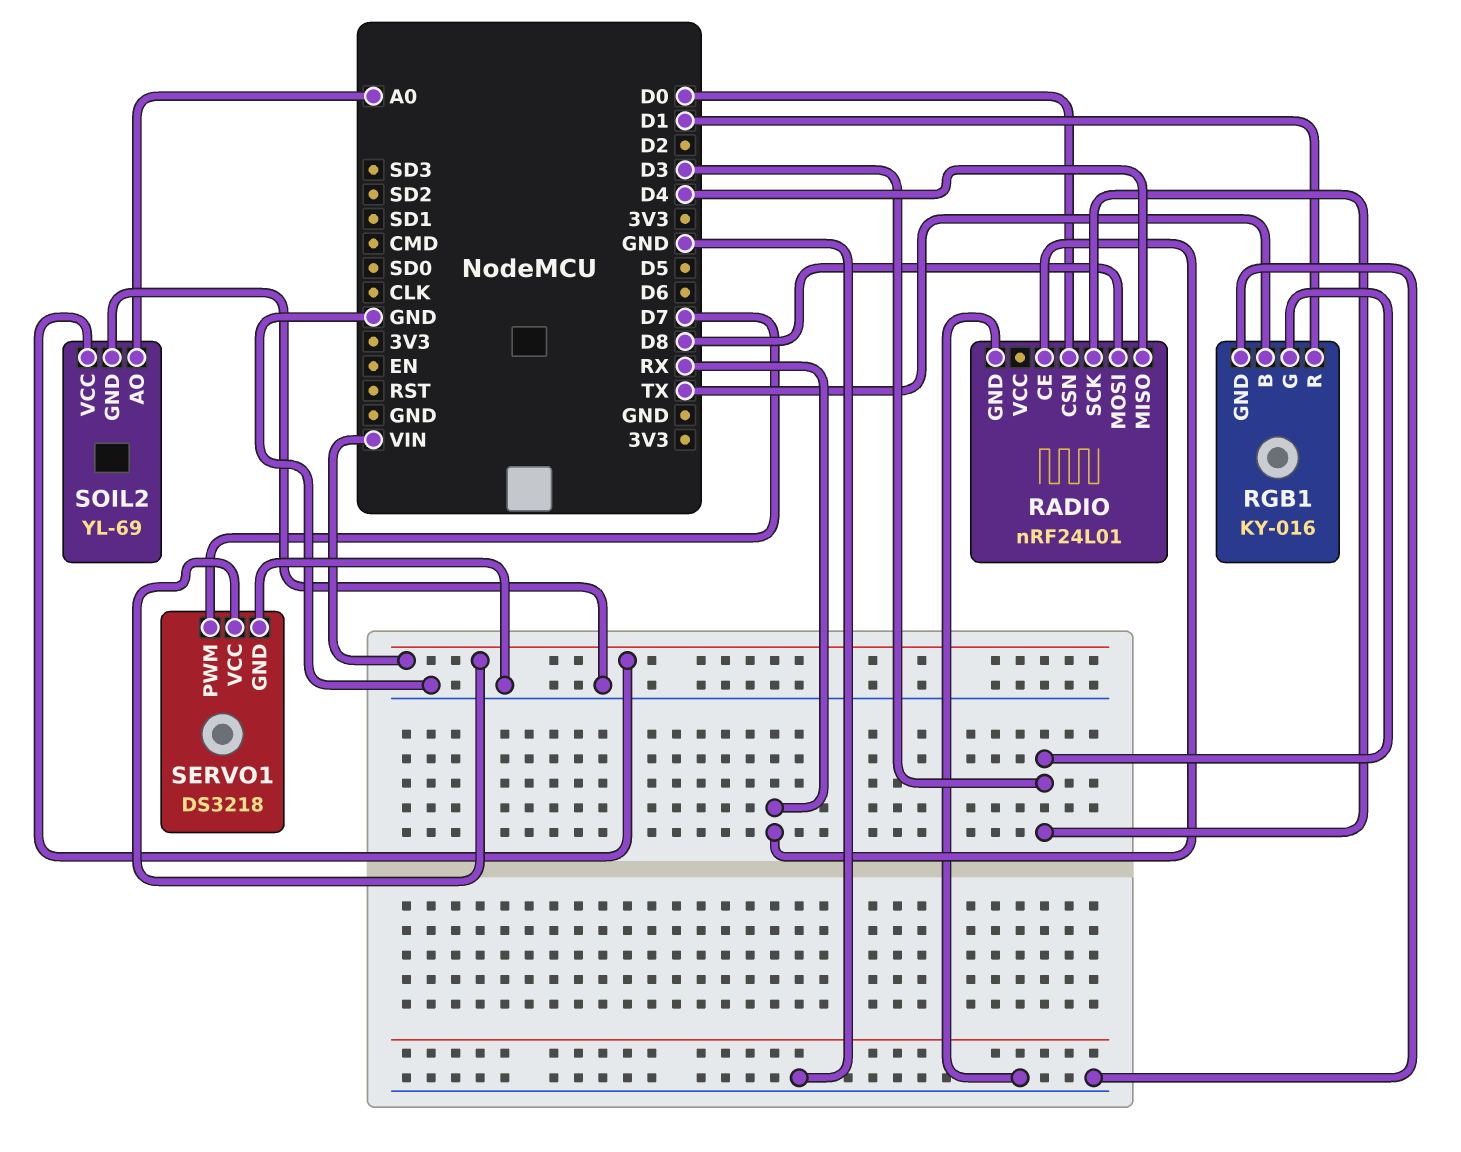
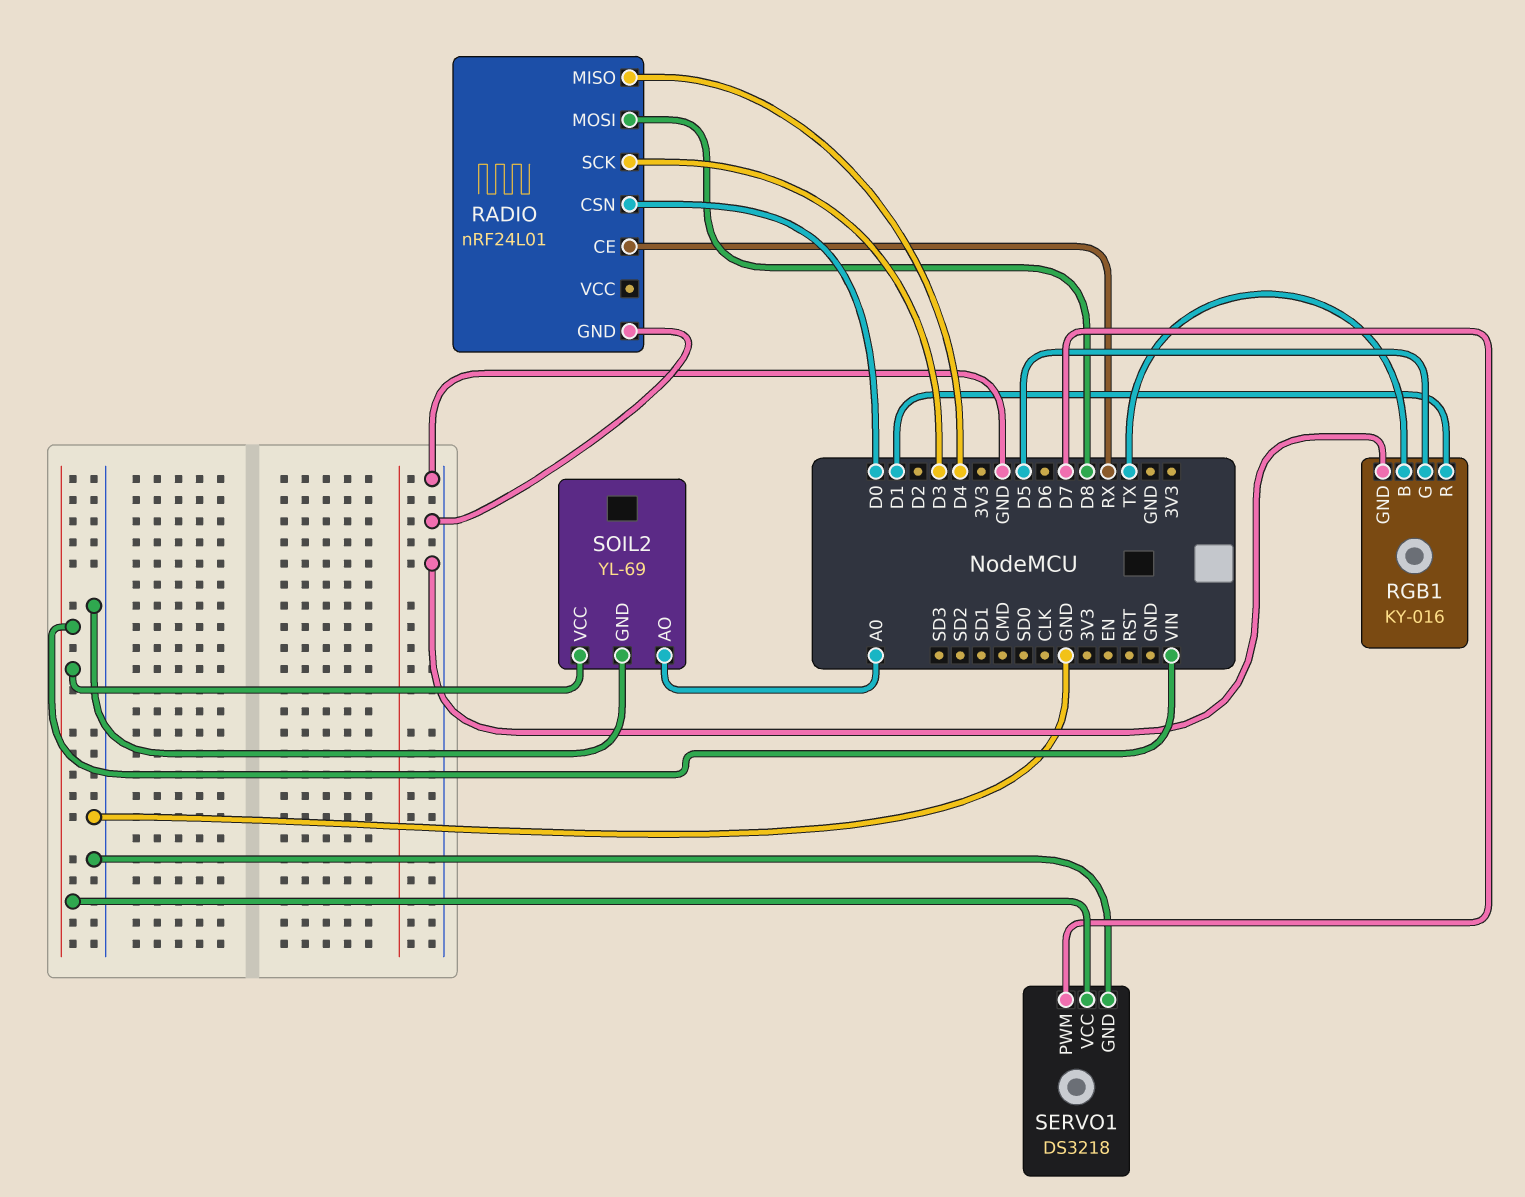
RGB1 pin G: D3 -> D5

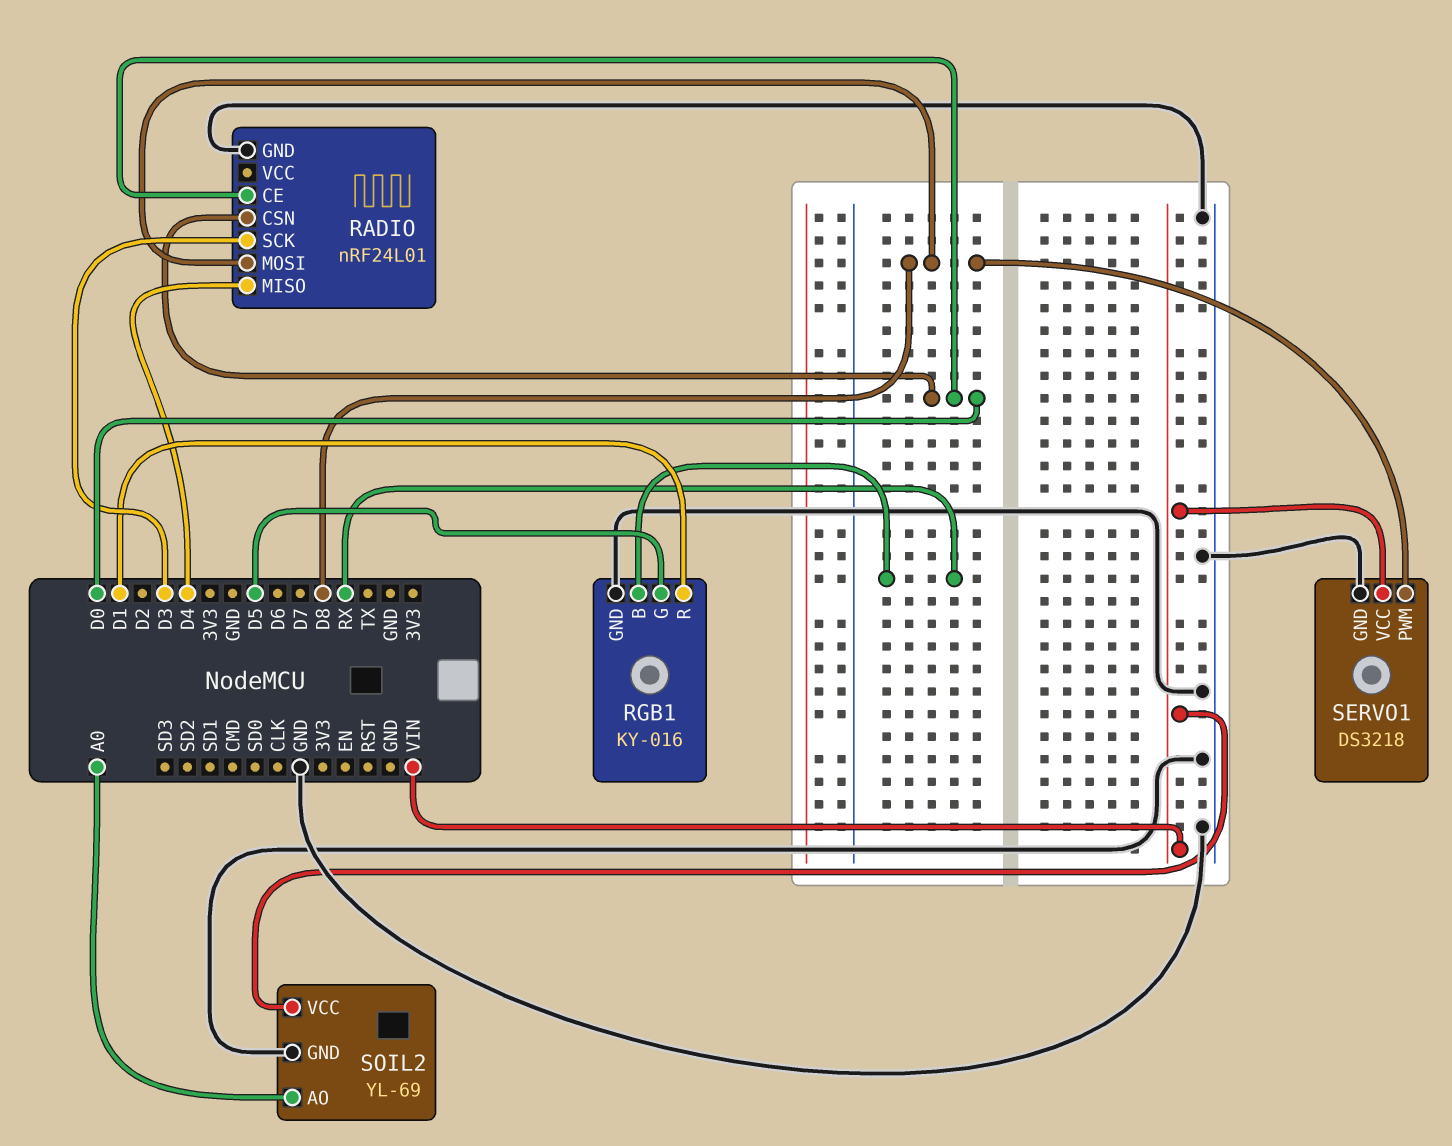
RADIO pin CE: RX -> D0
RGB1 pin B: TX -> RX
SERVO1 pin PWM: D7 -> D8

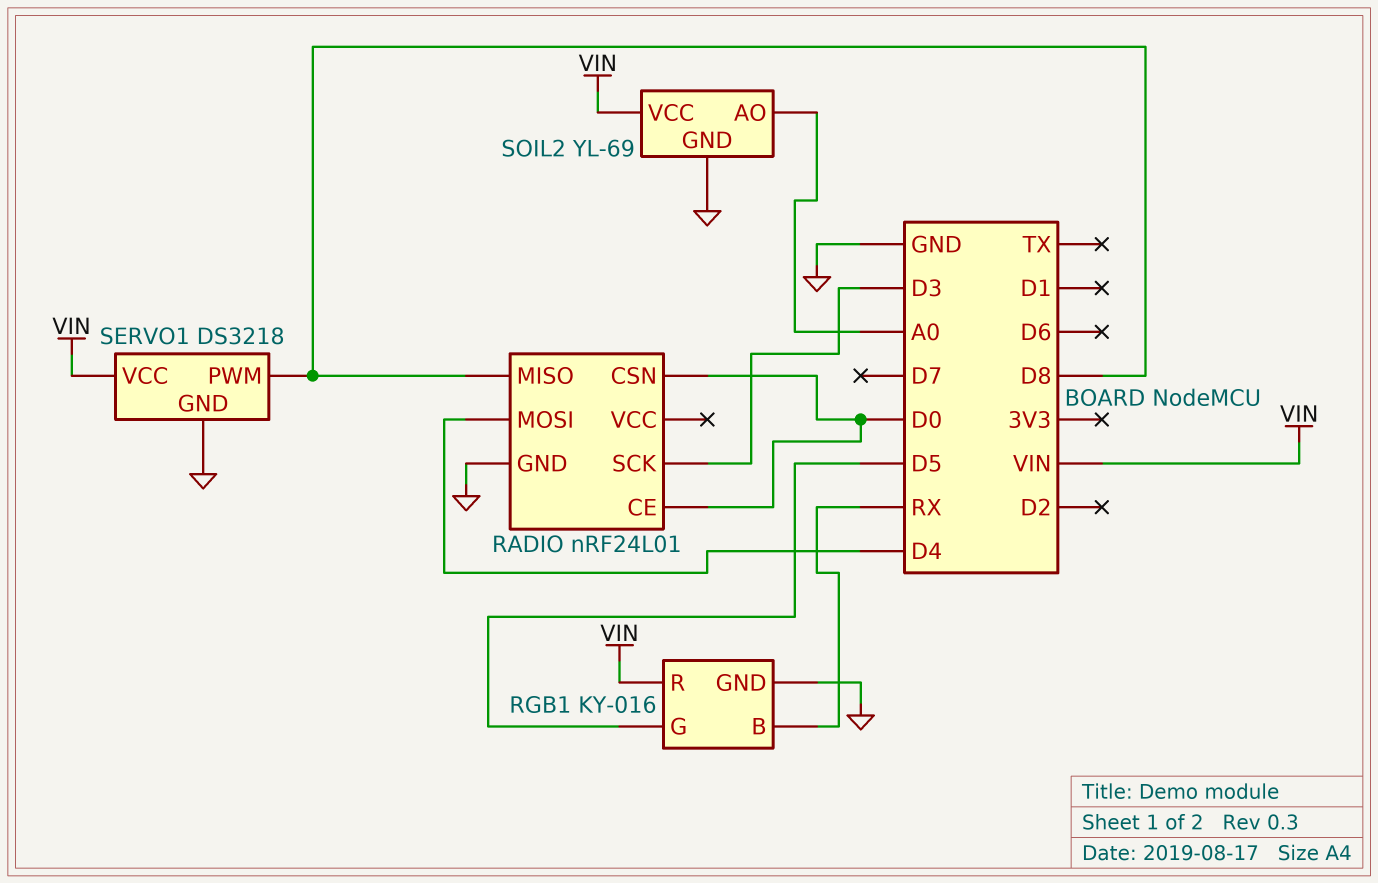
RADIO pin MISO: D4 -> D8
RADIO pin MOSI: D8 -> D4
RGB1 pin R: D1 -> VIN

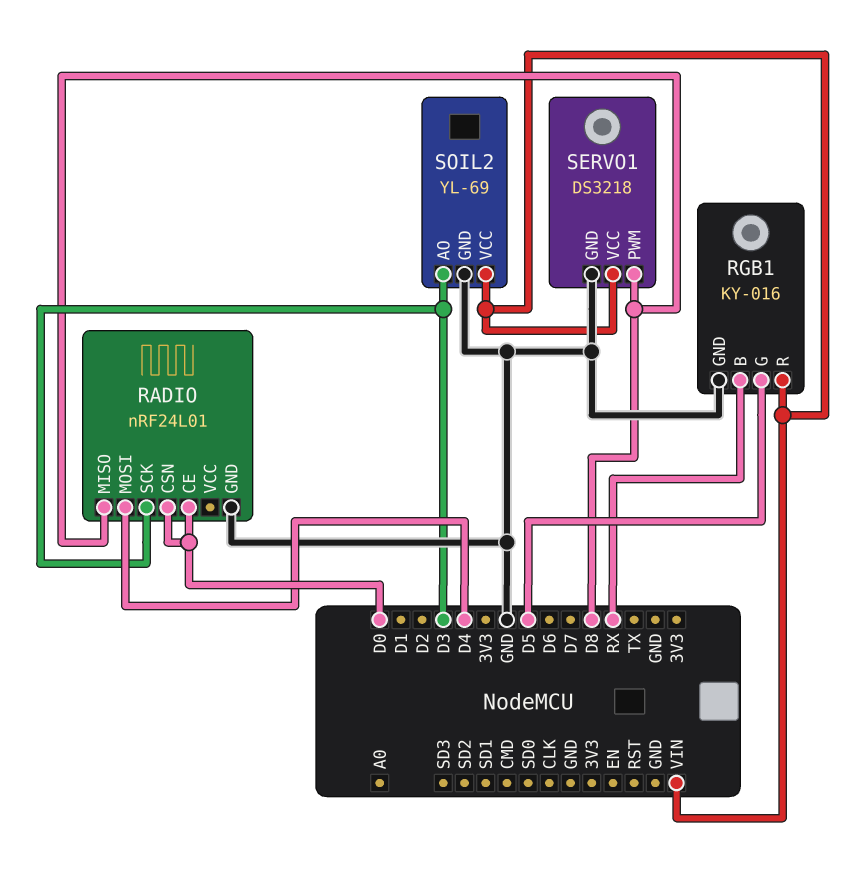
SOIL2 pin AO: A0 -> D3

